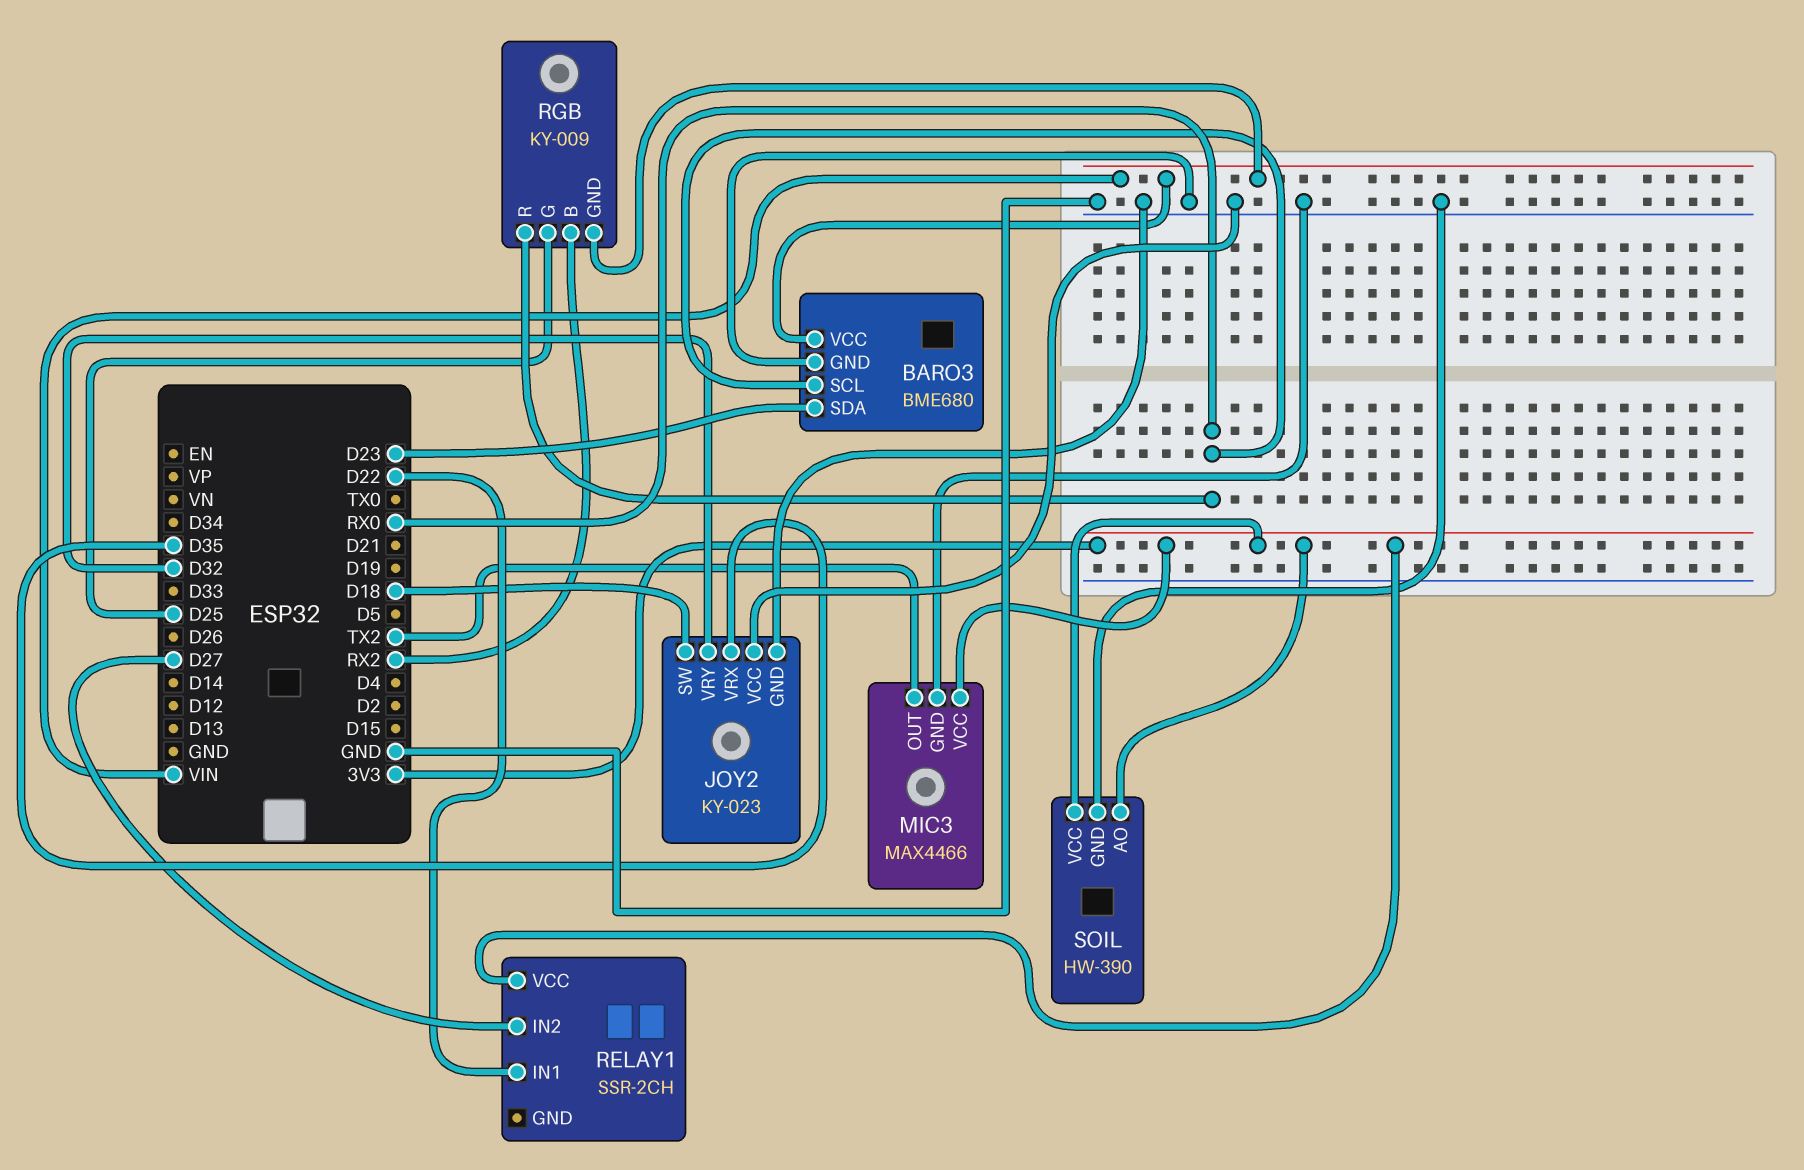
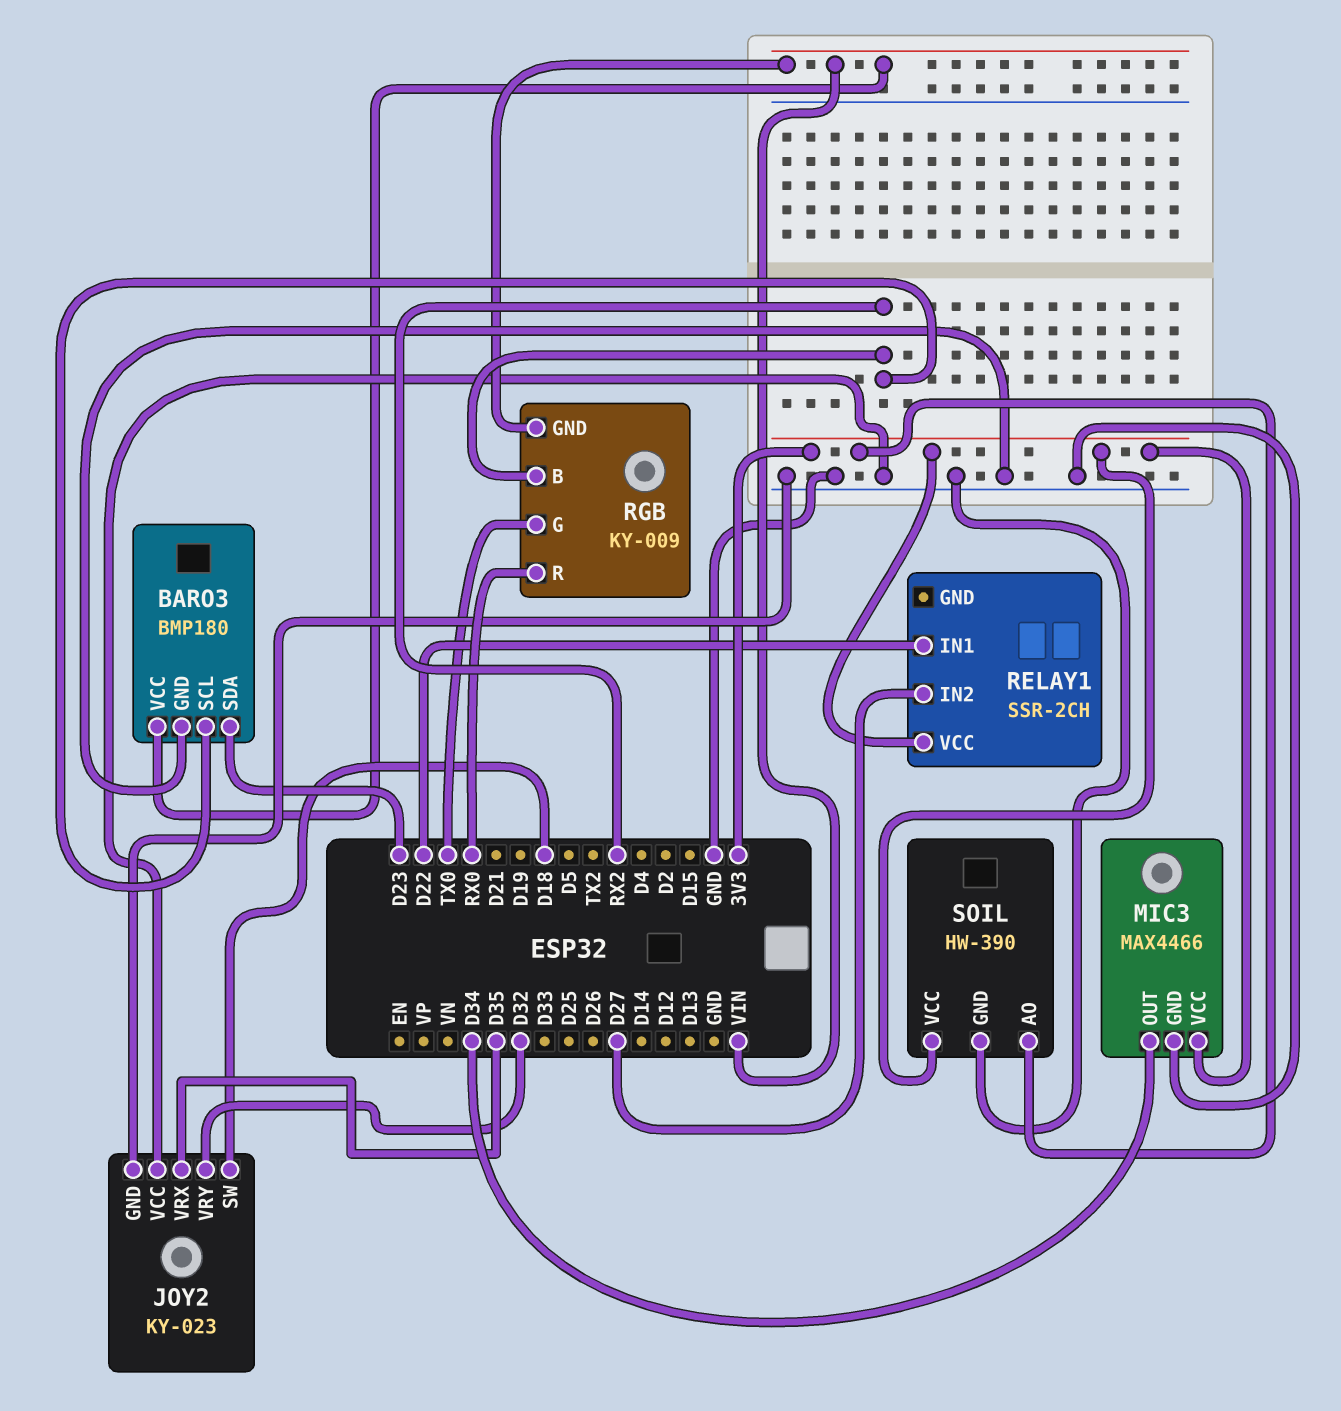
BARO3: BME680 -> BMP180
BARO3 pin SCL: RX0 -> RX2
MIC3 pin OUT: TX2 -> D34
RGB pin G: D25 -> TX0

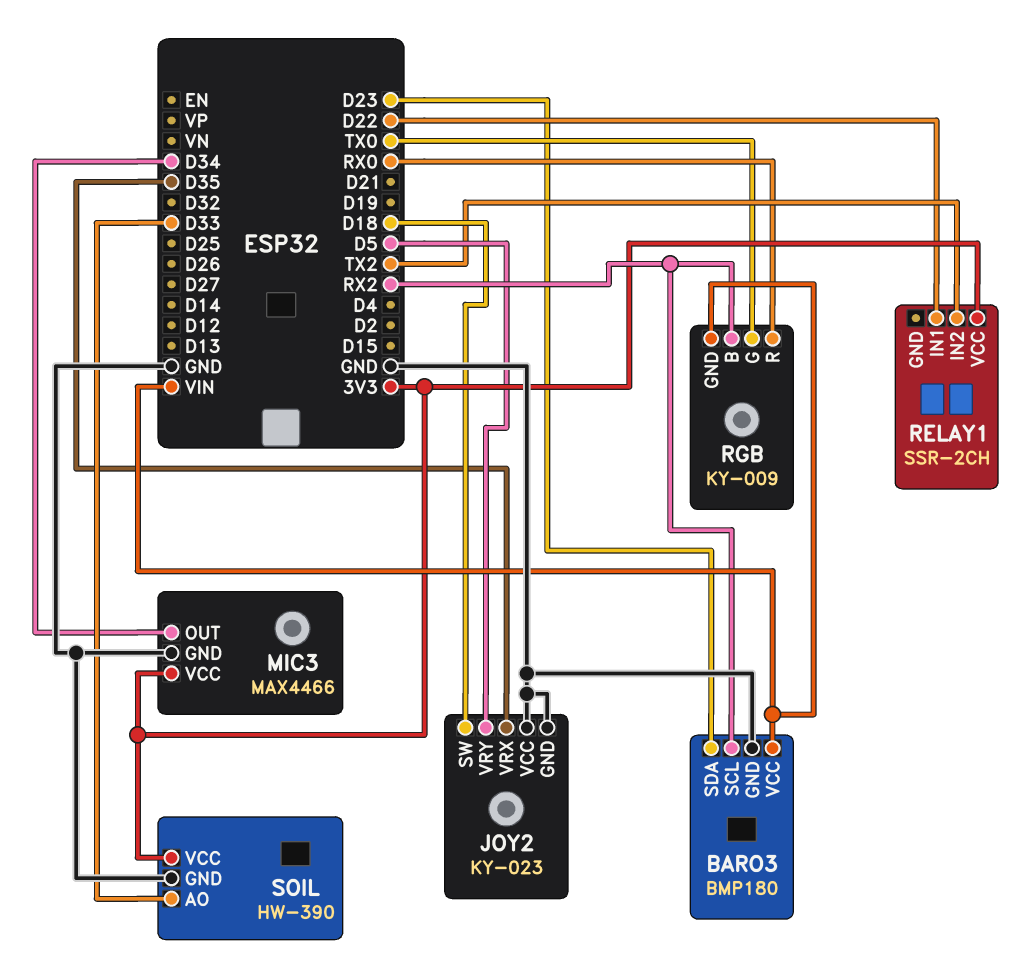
JOY2 pin VRY: D32 -> D5
RELAY1 pin IN2: D27 -> TX2
SOIL pin AO: 3V3 -> D33

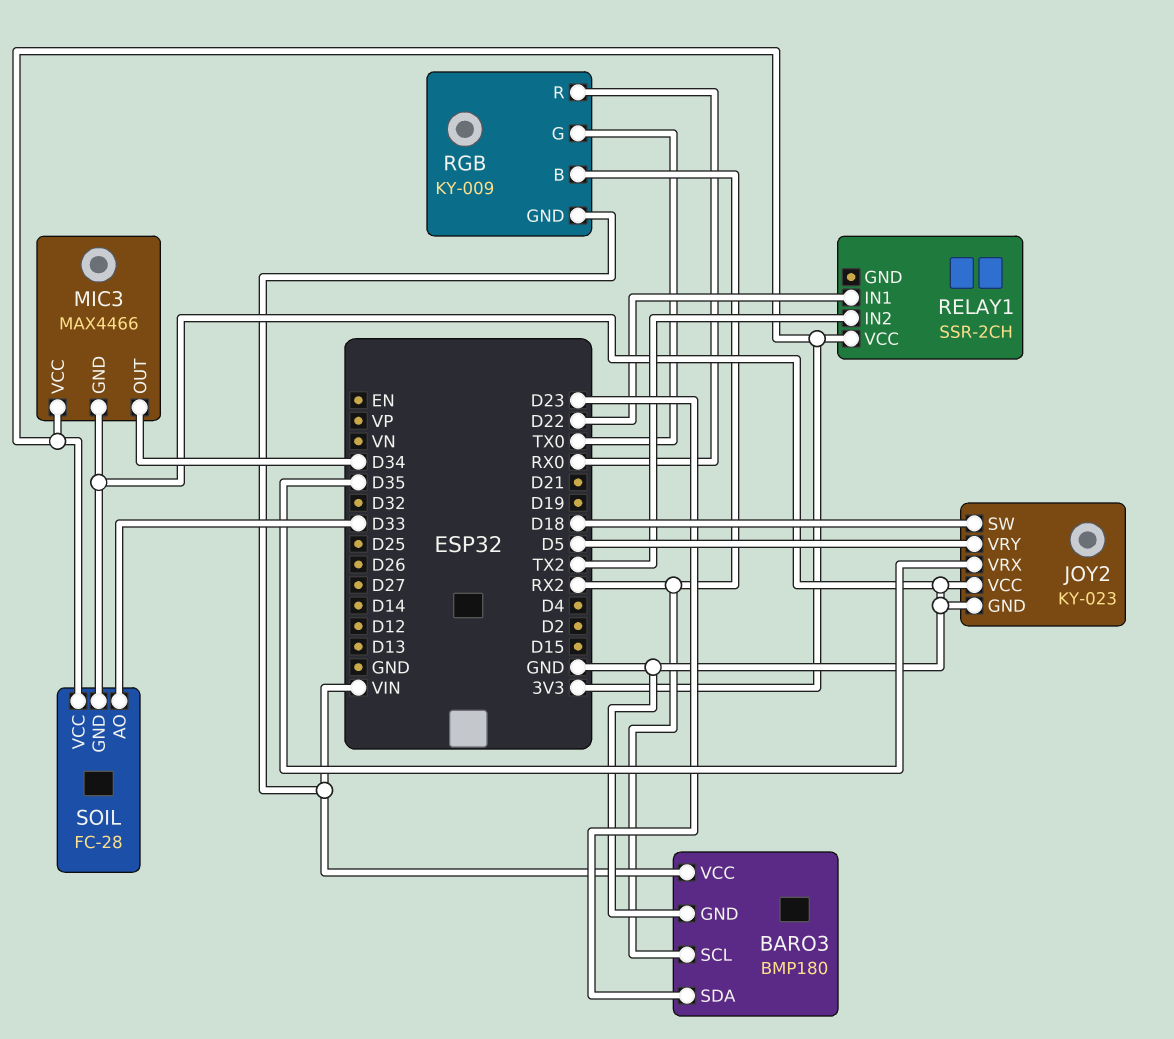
SOIL: HW-390 -> FC-28

